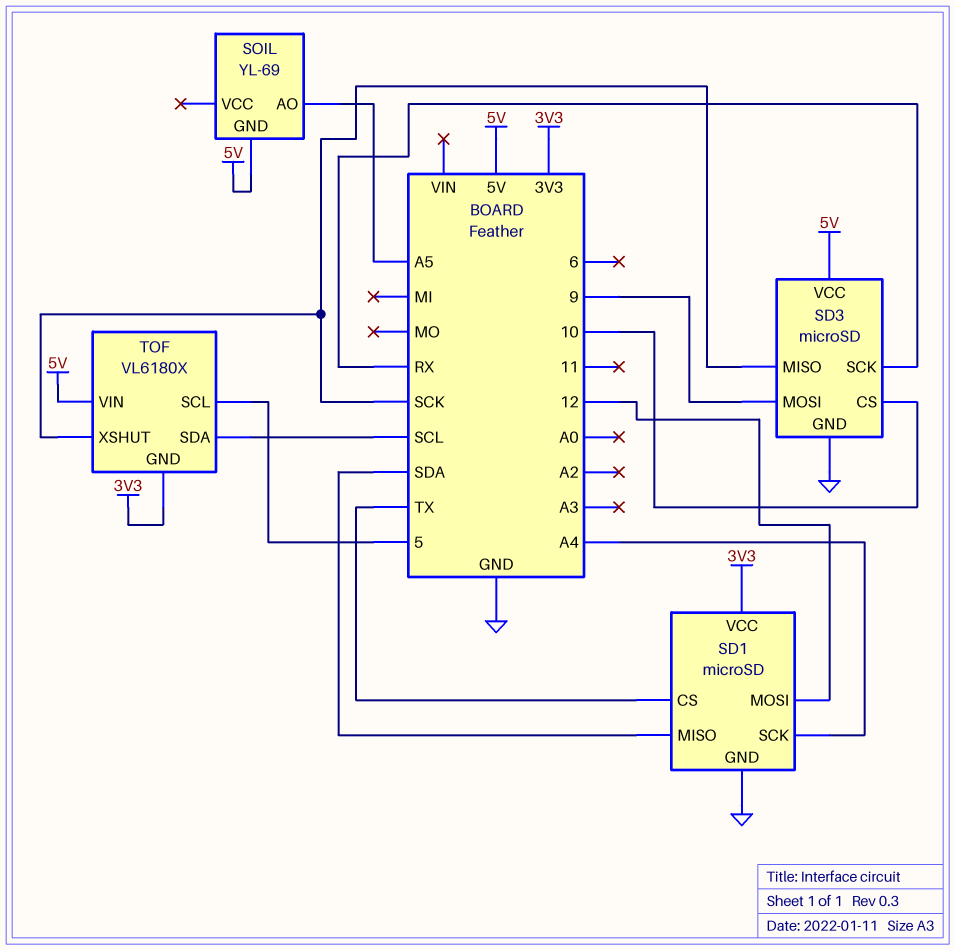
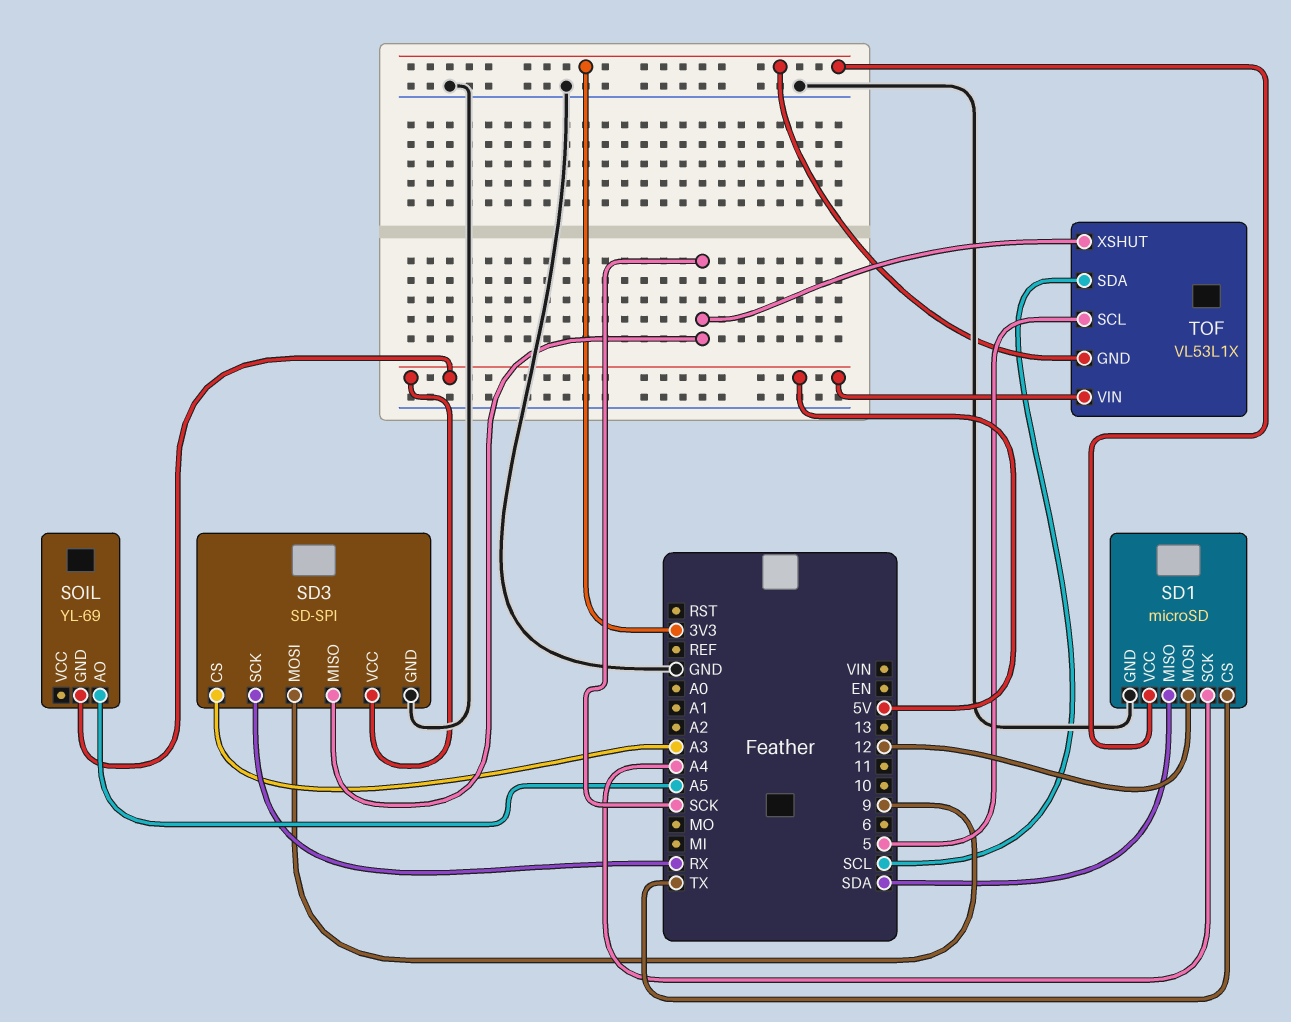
SD3: microSD -> SD-SPI
SD3 pin CS: 10 -> A3
TOF: VL6180X -> VL53L1X

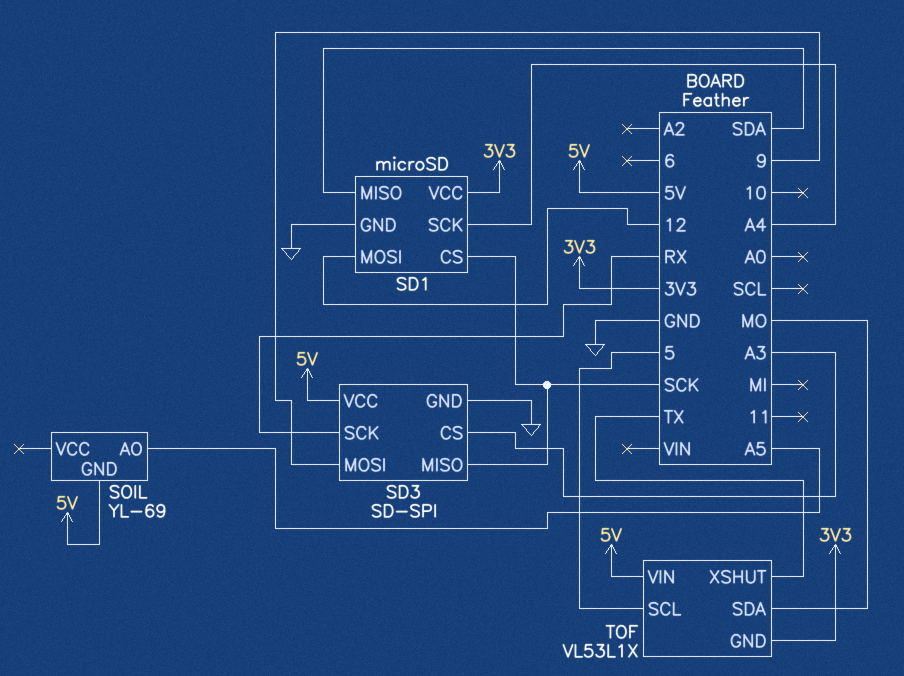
SD1 pin CS: TX -> SCK
TOF pin SDA: SCL -> MO
TOF pin XSHUT: SCK -> TX

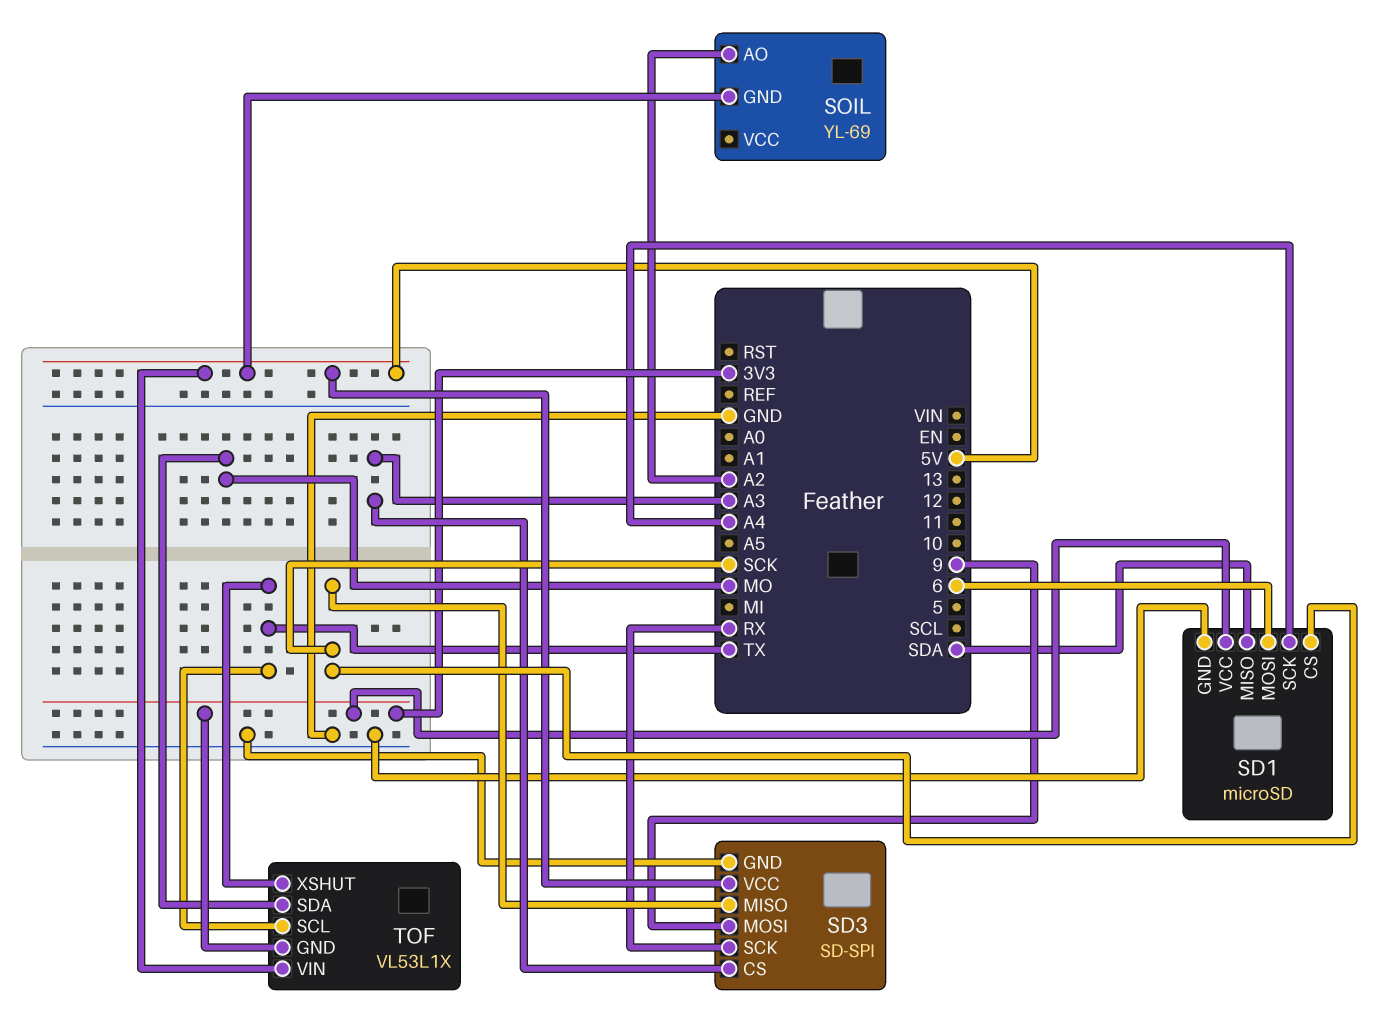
SD1 pin MOSI: 12 -> 6
SOIL pin AO: A5 -> A2
TOF pin SCL: 5 -> TX

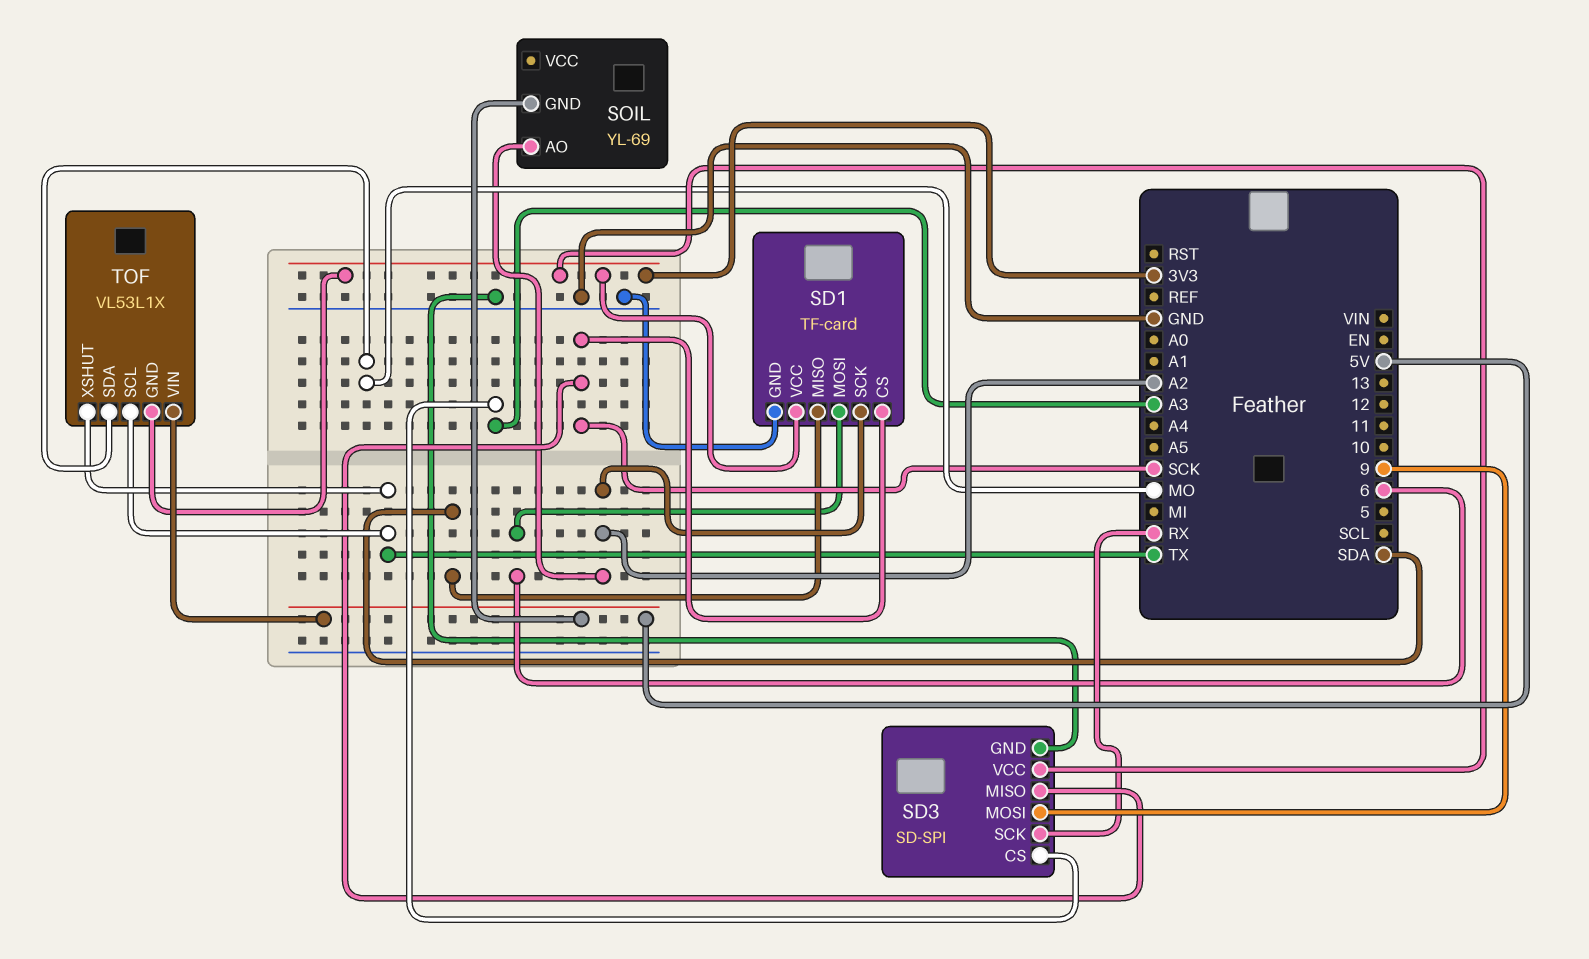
SD1: microSD -> TF-card
SD1 pin SCK: A4 -> A2
SD3 pin VCC: 5V -> 3V3

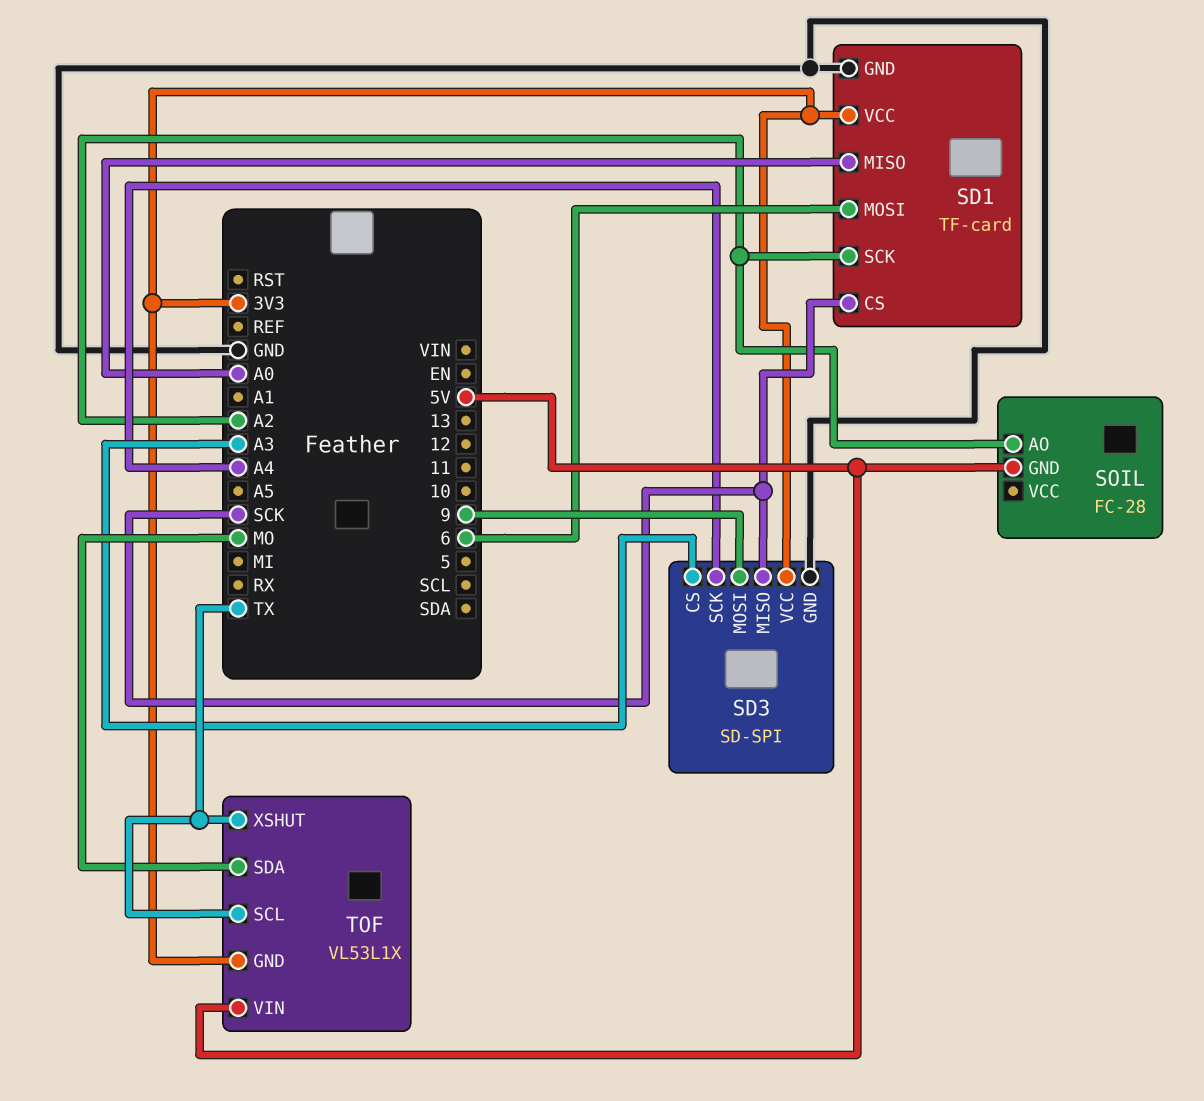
SD1 pin MISO: SDA -> A0
SD3 pin SCK: RX -> A4
SOIL: YL-69 -> FC-28

